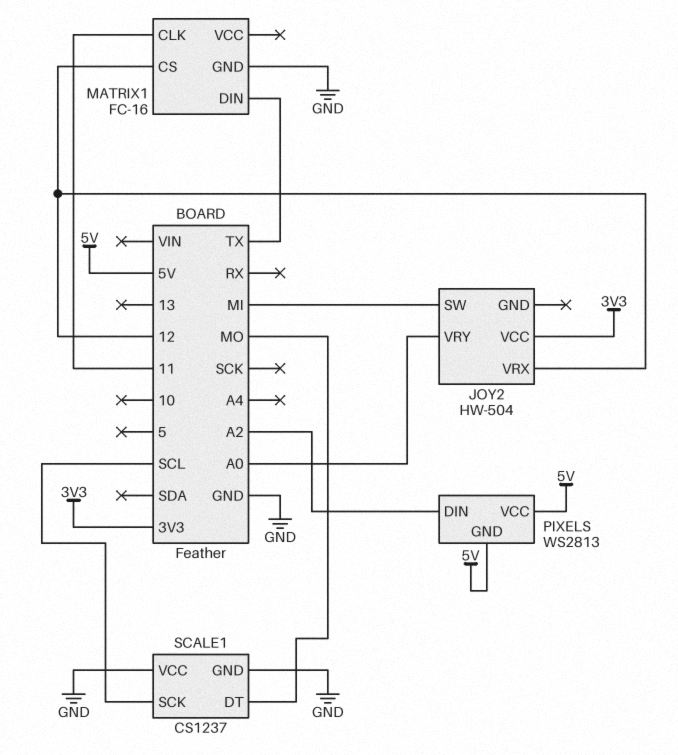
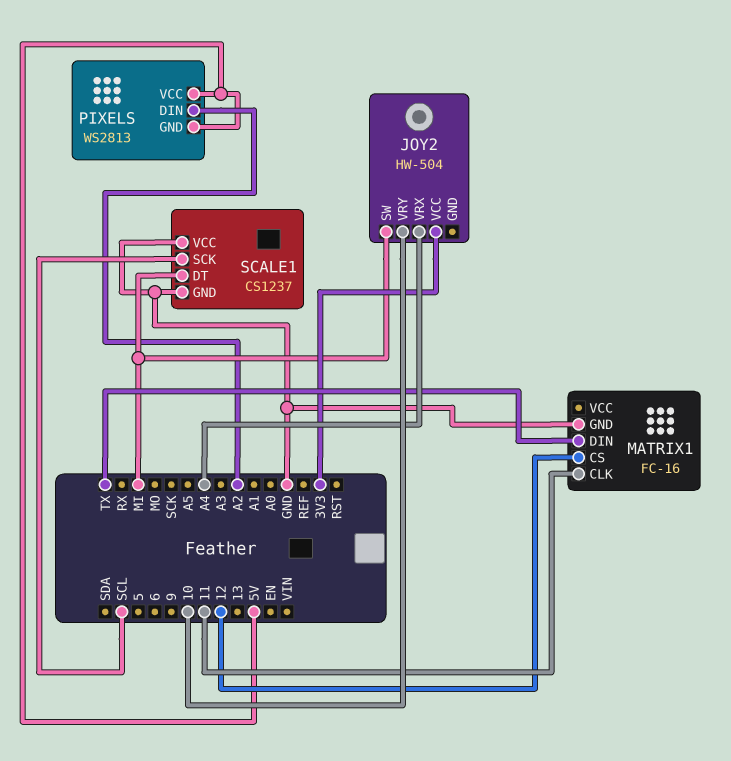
JOY2 pin VRX: 12 -> A4
JOY2 pin VRY: A0 -> 10
SCALE1 pin DT: MO -> MI

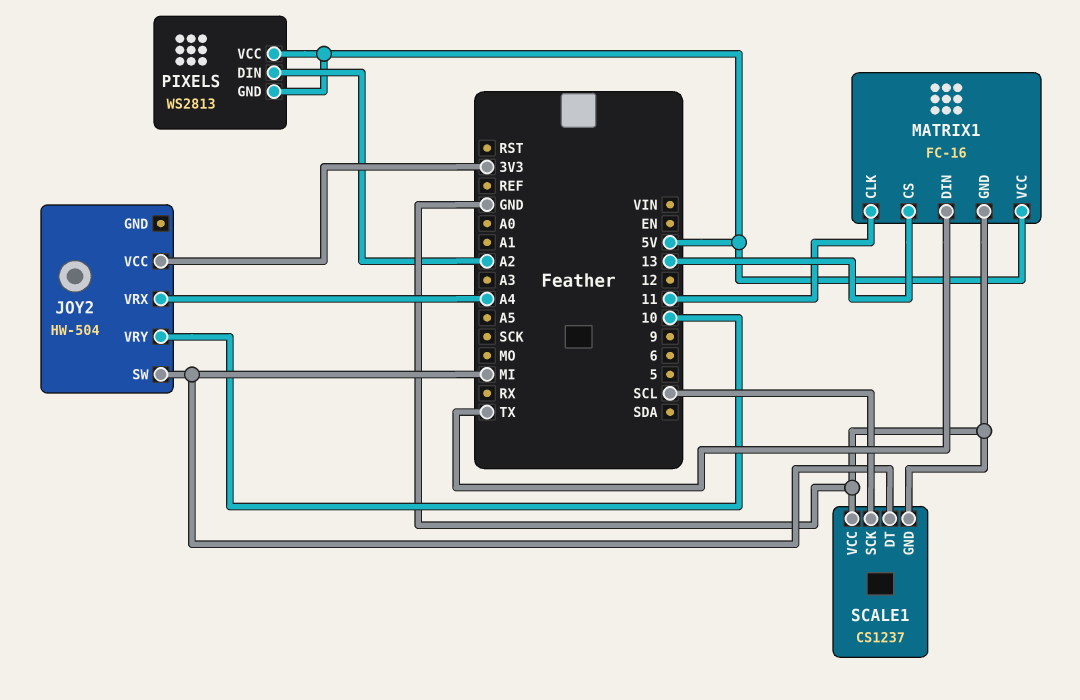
MATRIX1 pin CS: 12 -> 13
MATRIX1 pin VCC: none -> 5V

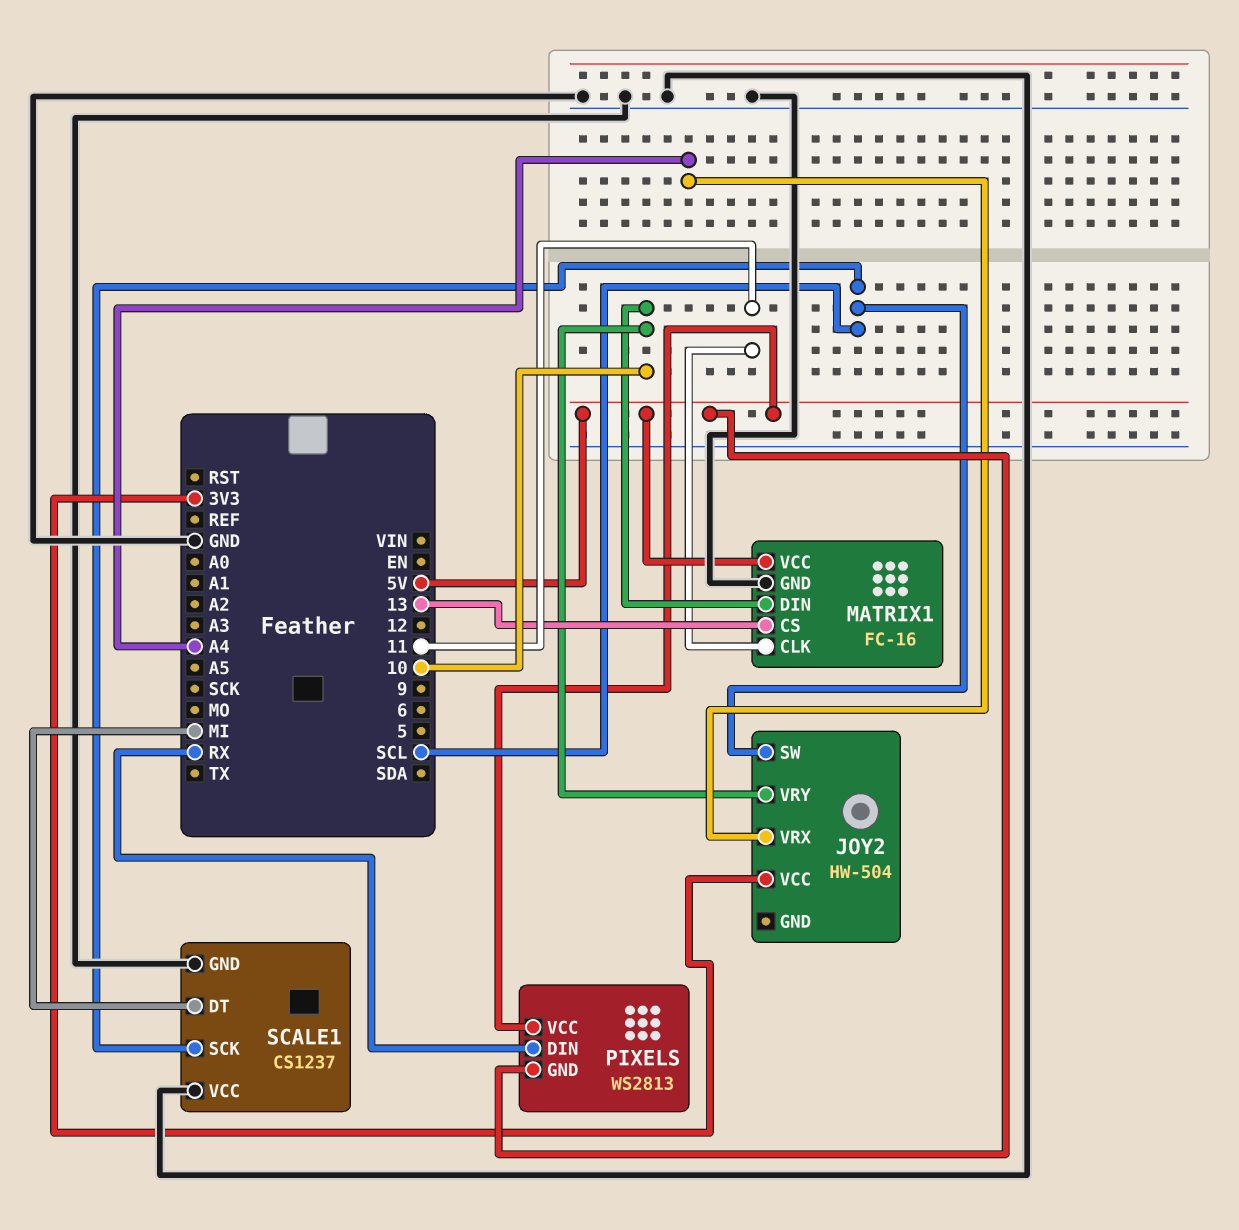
JOY2 pin SW: MI -> SCL
MATRIX1 pin DIN: TX -> 10
PIXELS pin DIN: A2 -> RX

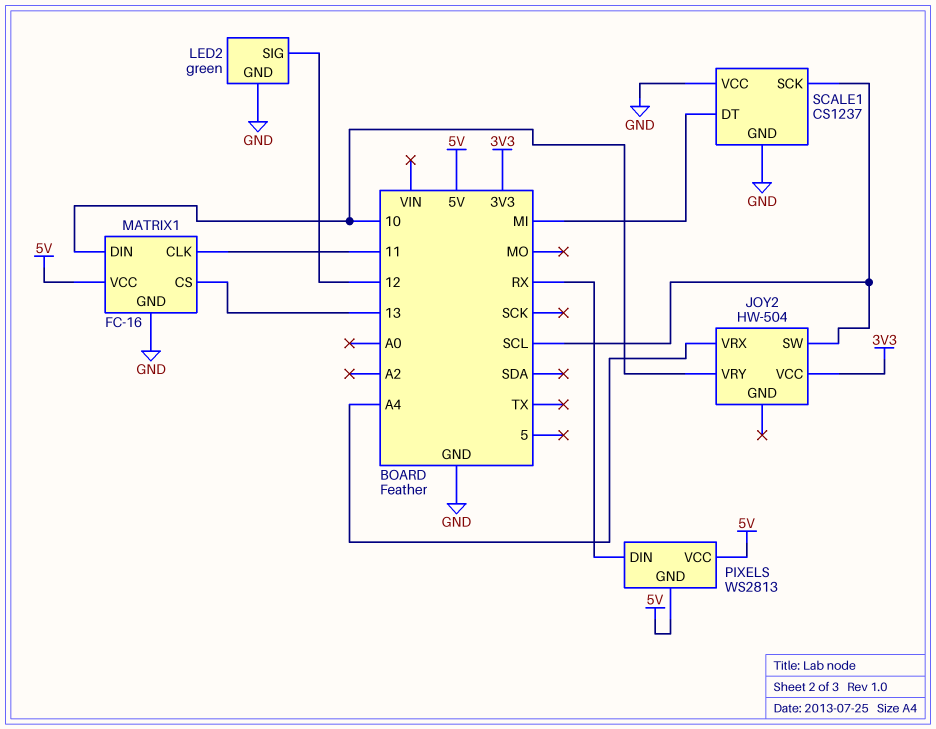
LED2: none -> green
LED2 pin GND: none -> GND
LED2 pin SIG: none -> 12

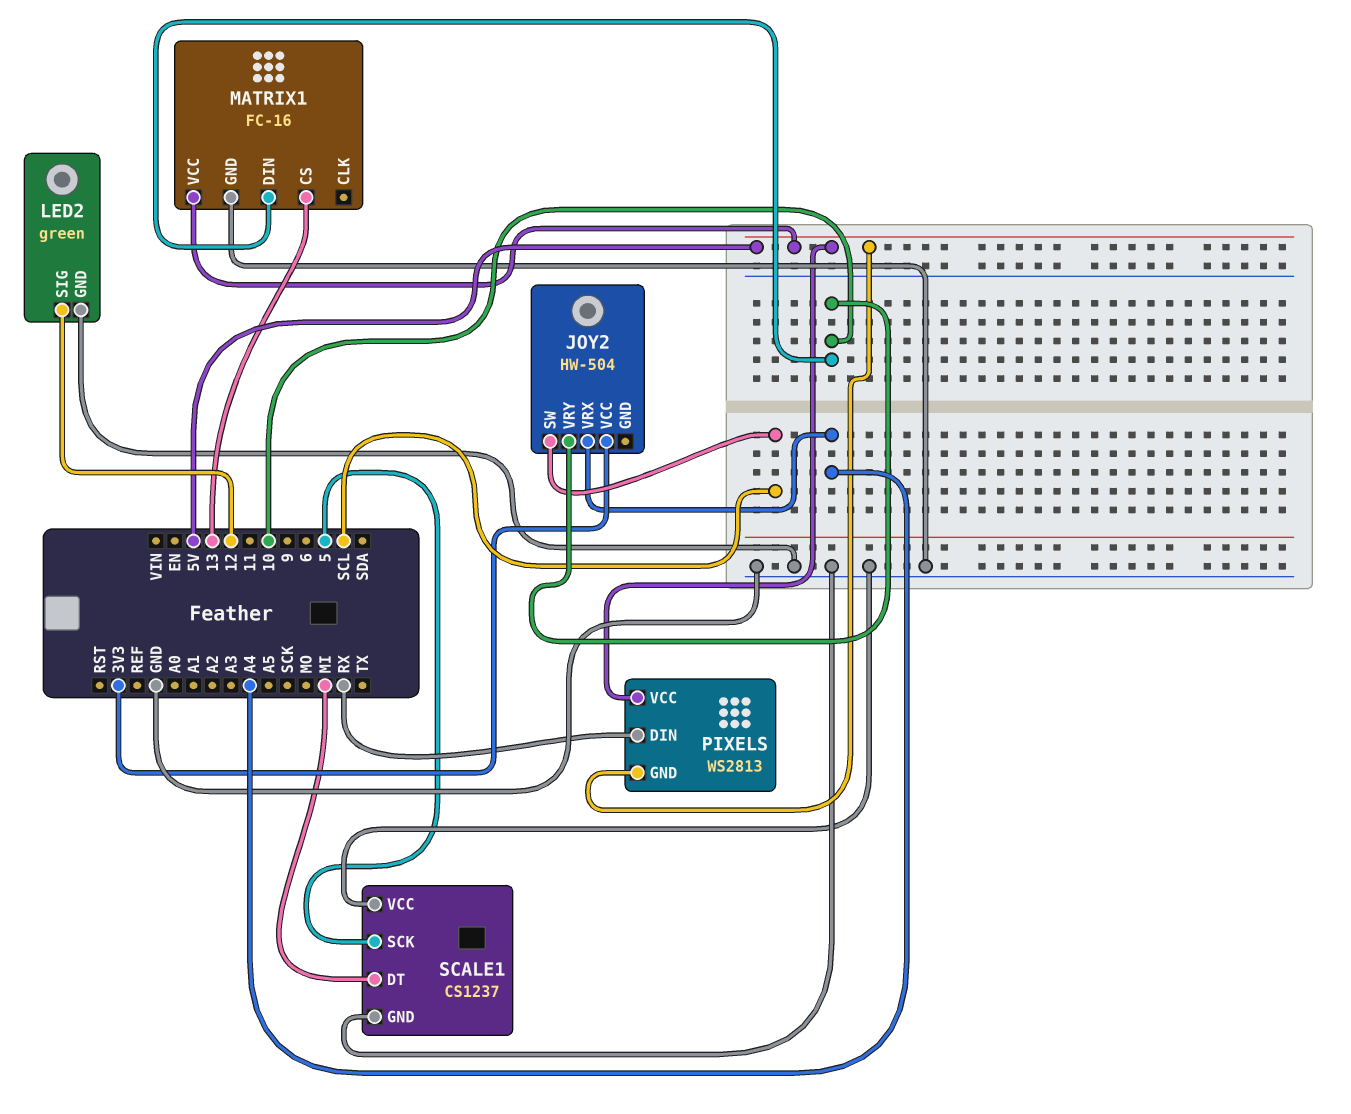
MATRIX1 pin CLK: 11 -> none
SCALE1 pin SCK: SCL -> 5

